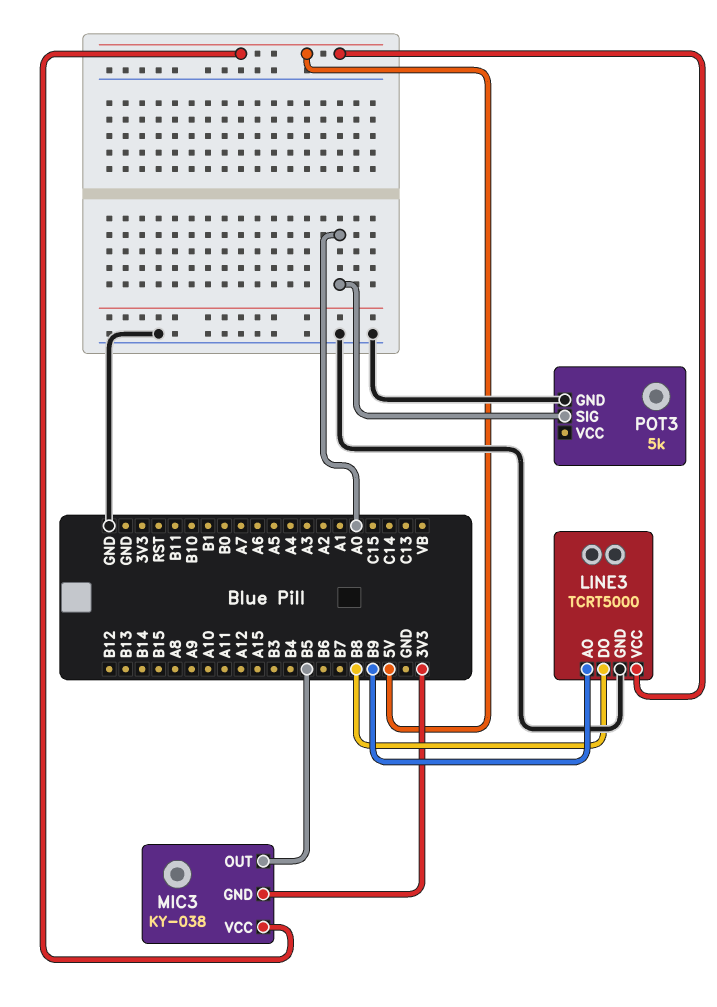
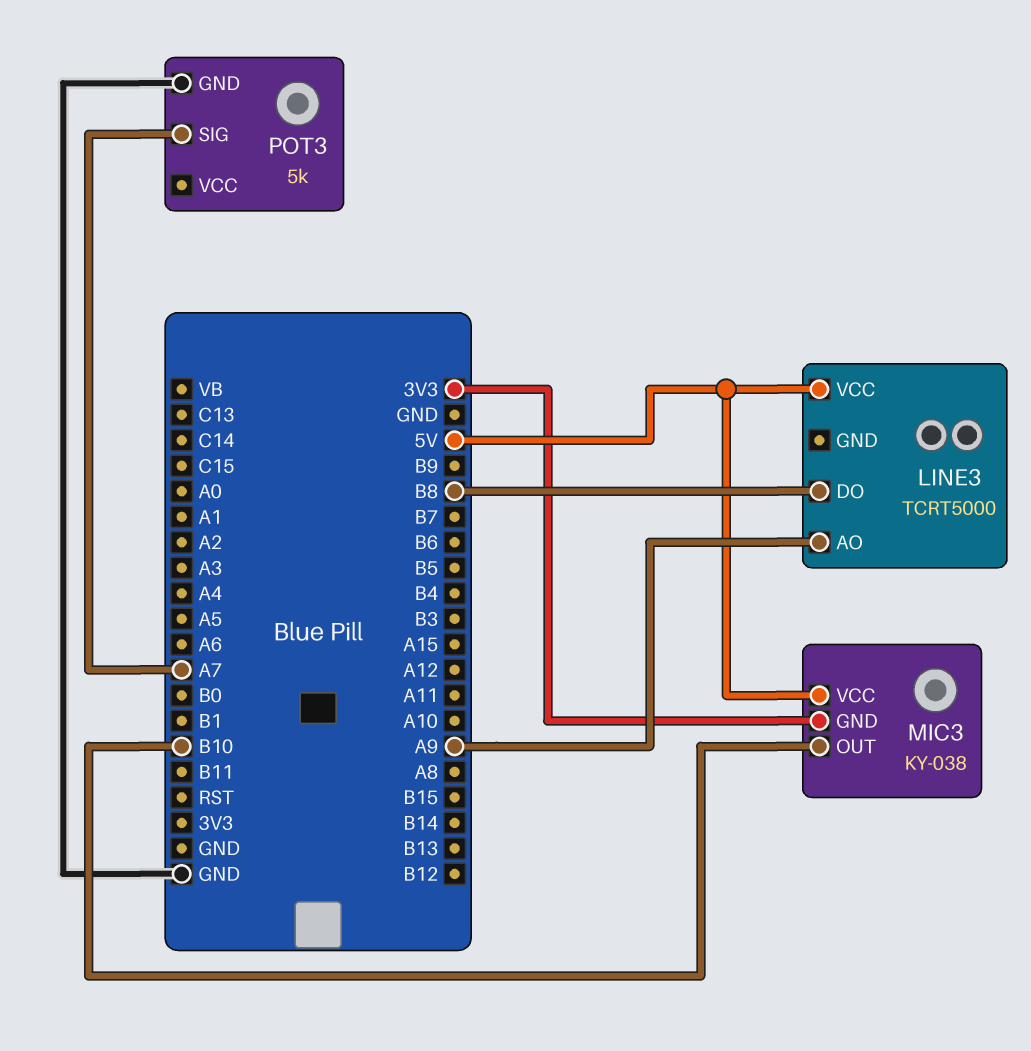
LINE3 pin AO: B9 -> A9
LINE3 pin GND: GND -> none
MIC3 pin OUT: B5 -> B10
POT3 pin SIG: A0 -> A7

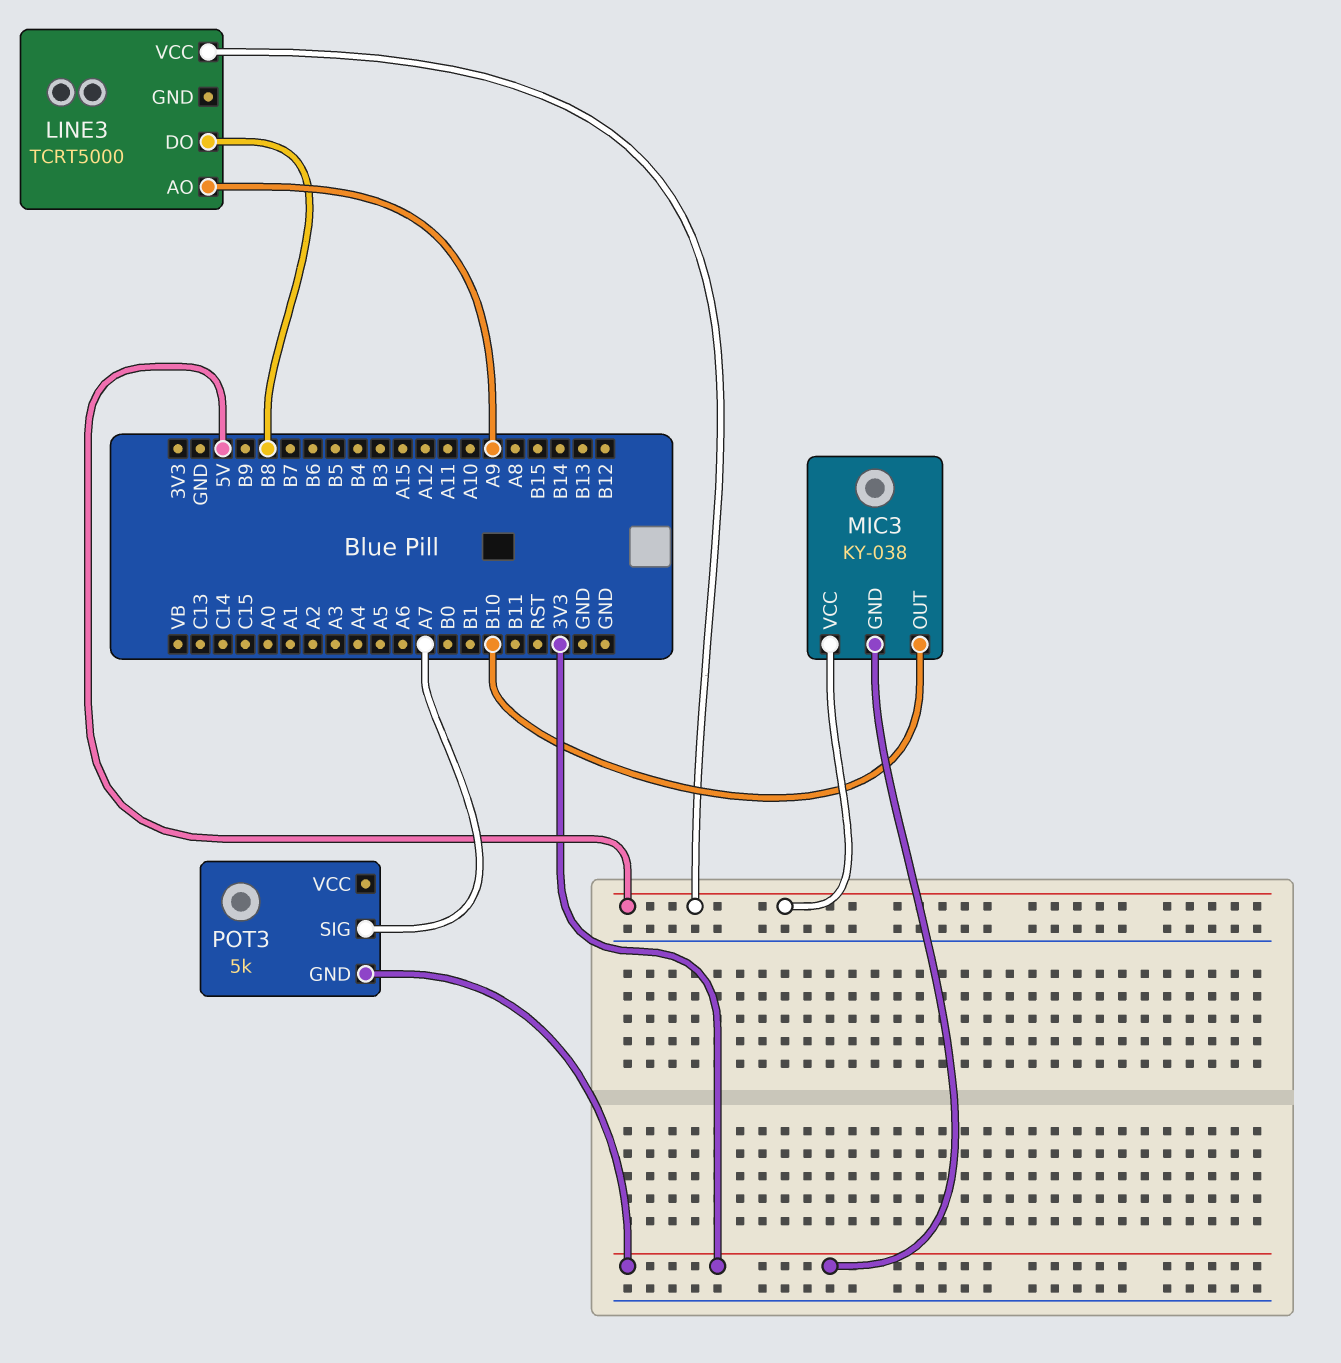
POT3 pin GND: GND -> 3V3

